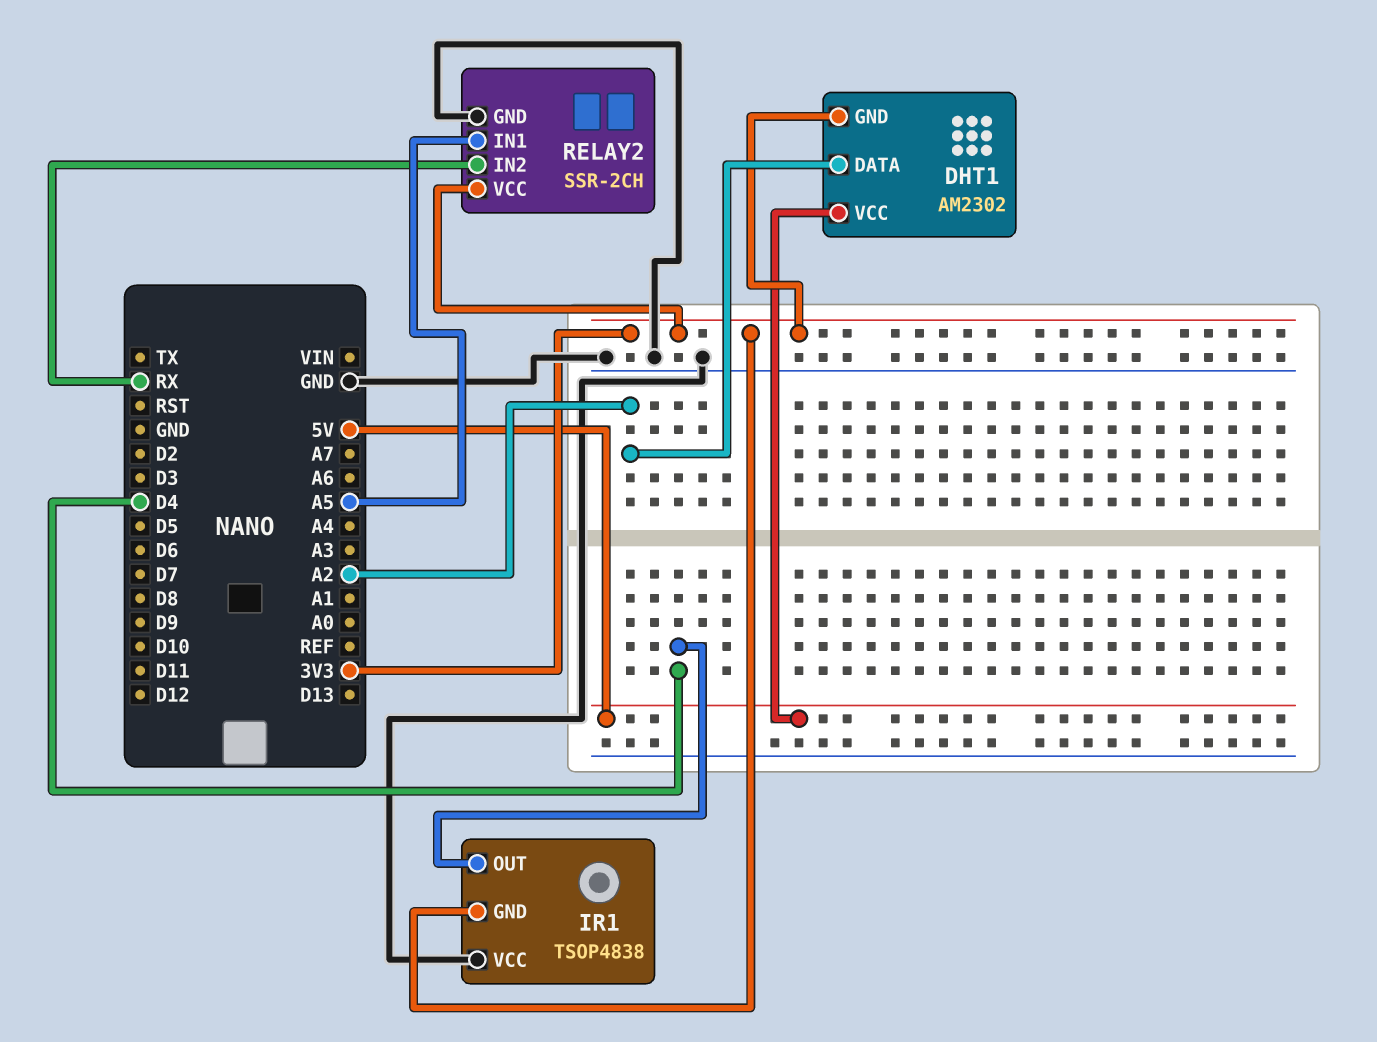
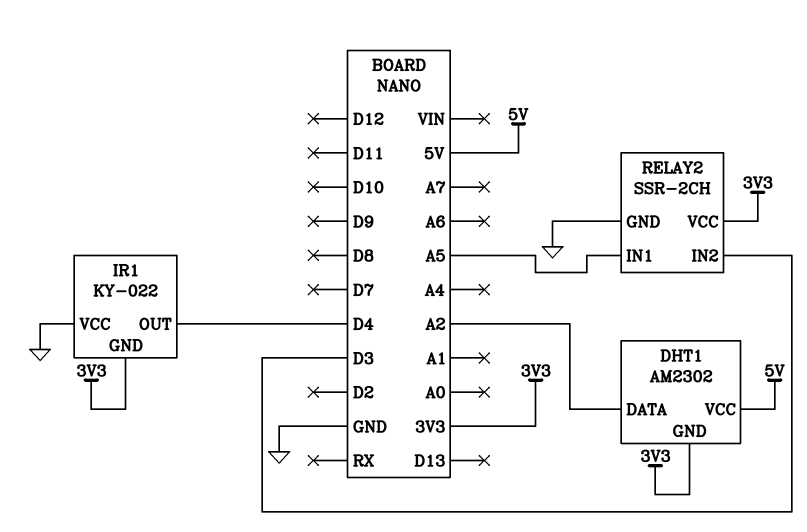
IR1: TSOP4838 -> KY-022
RELAY2 pin IN2: RX -> D3

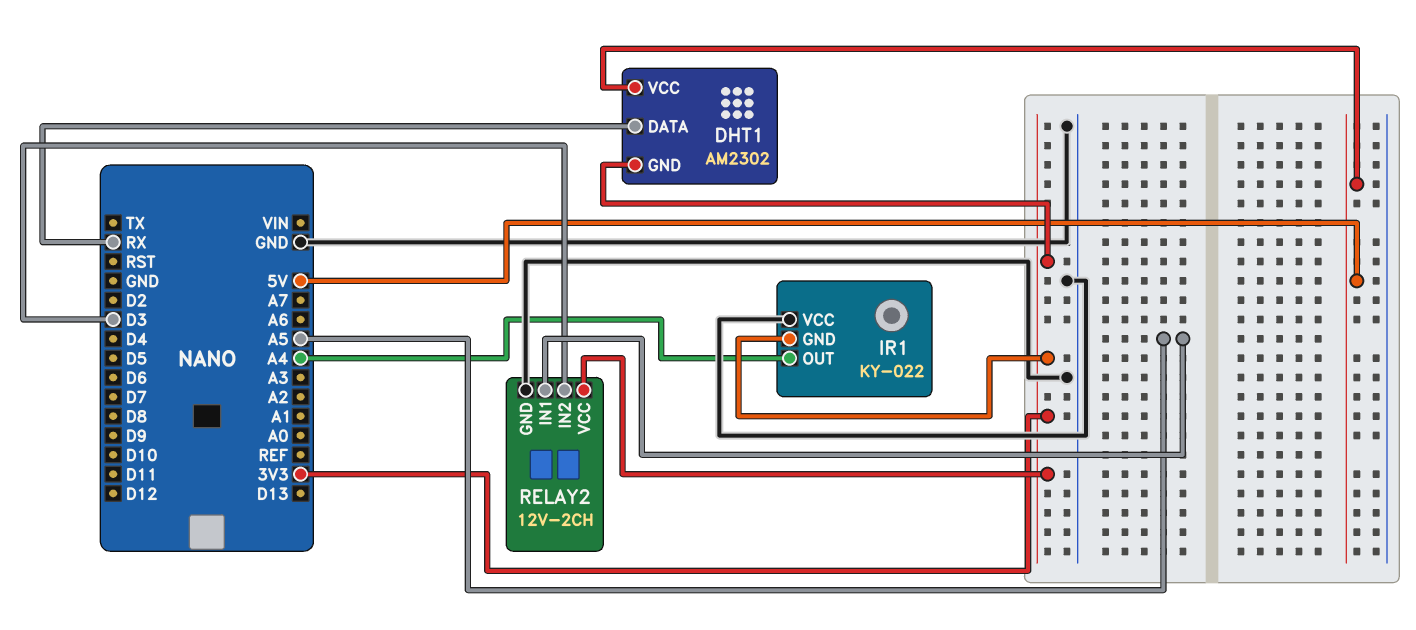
DHT1 pin DATA: A2 -> RX
IR1 pin OUT: D4 -> A4
RELAY2: SSR-2CH -> 12V-2CH

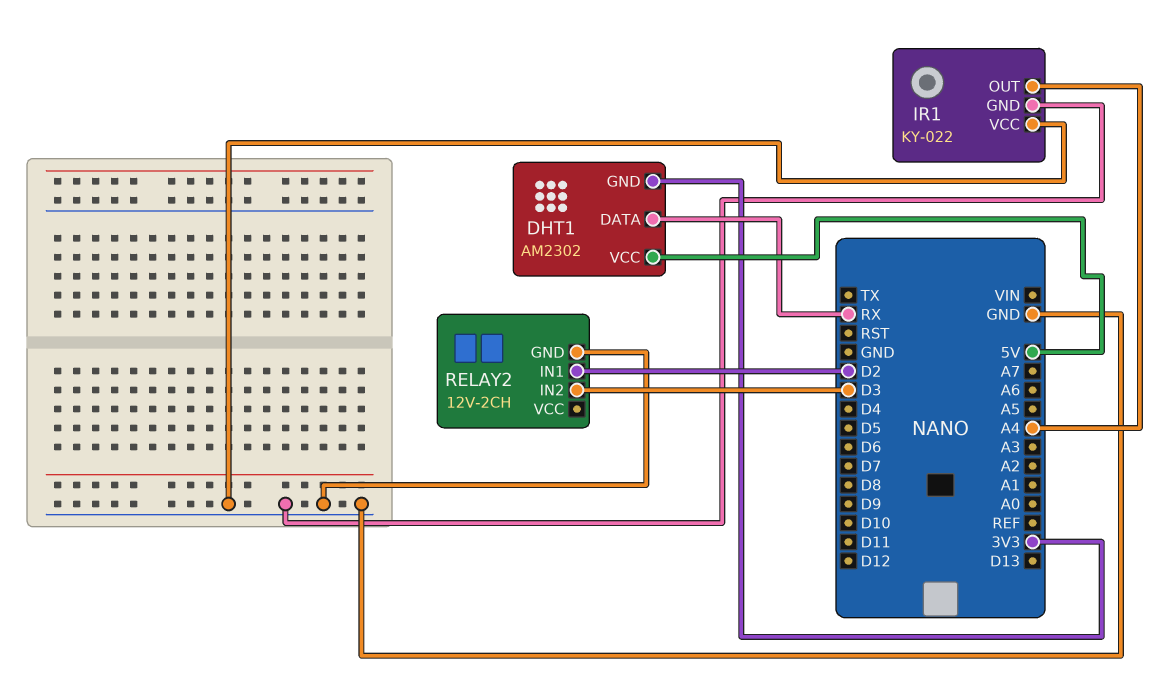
IR1 pin GND: 3V3 -> GND
RELAY2 pin IN1: A5 -> D2
RELAY2 pin VCC: 3V3 -> none

